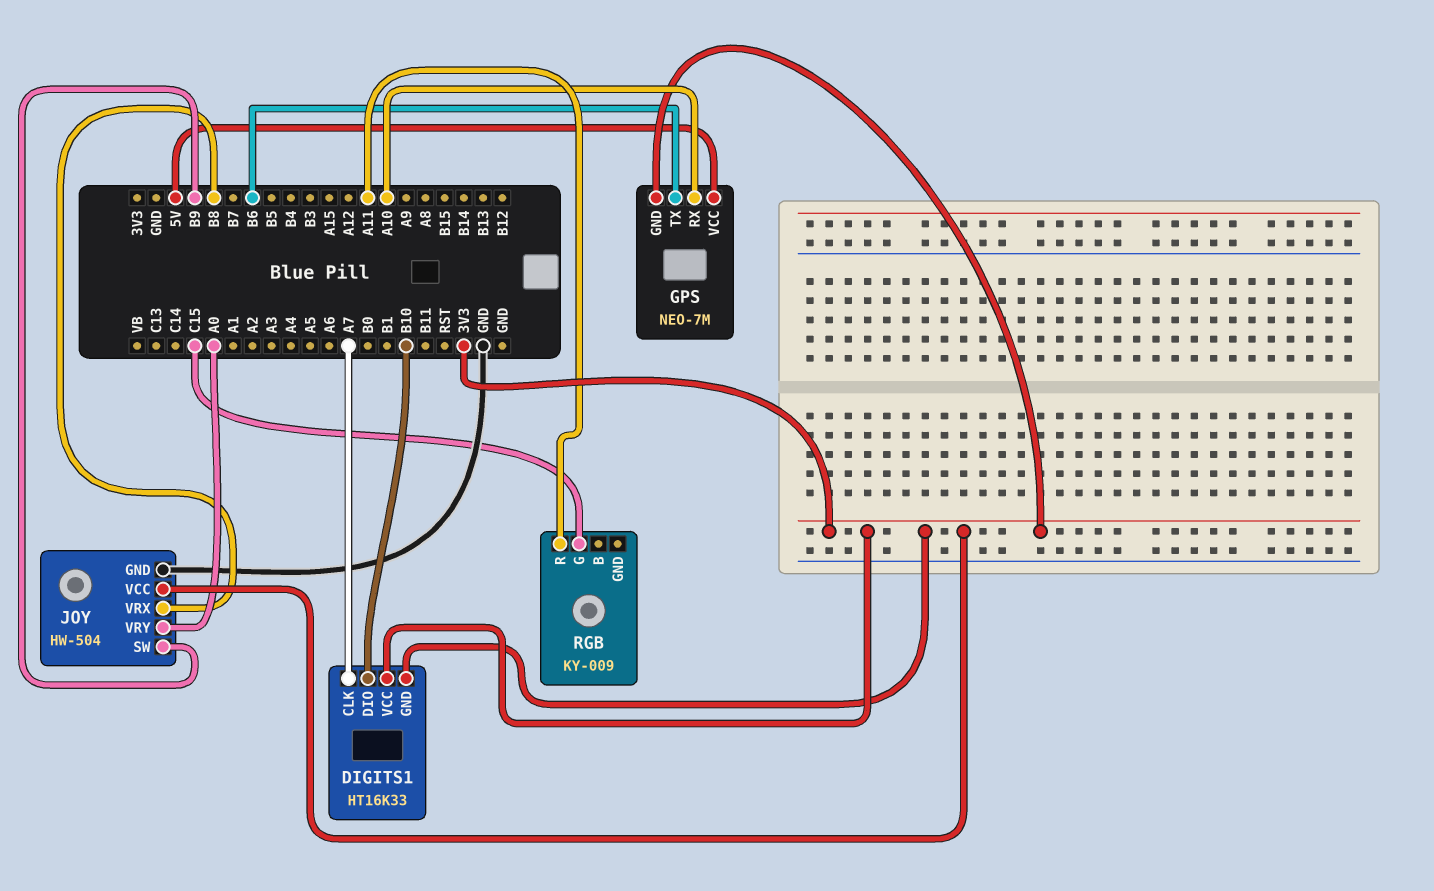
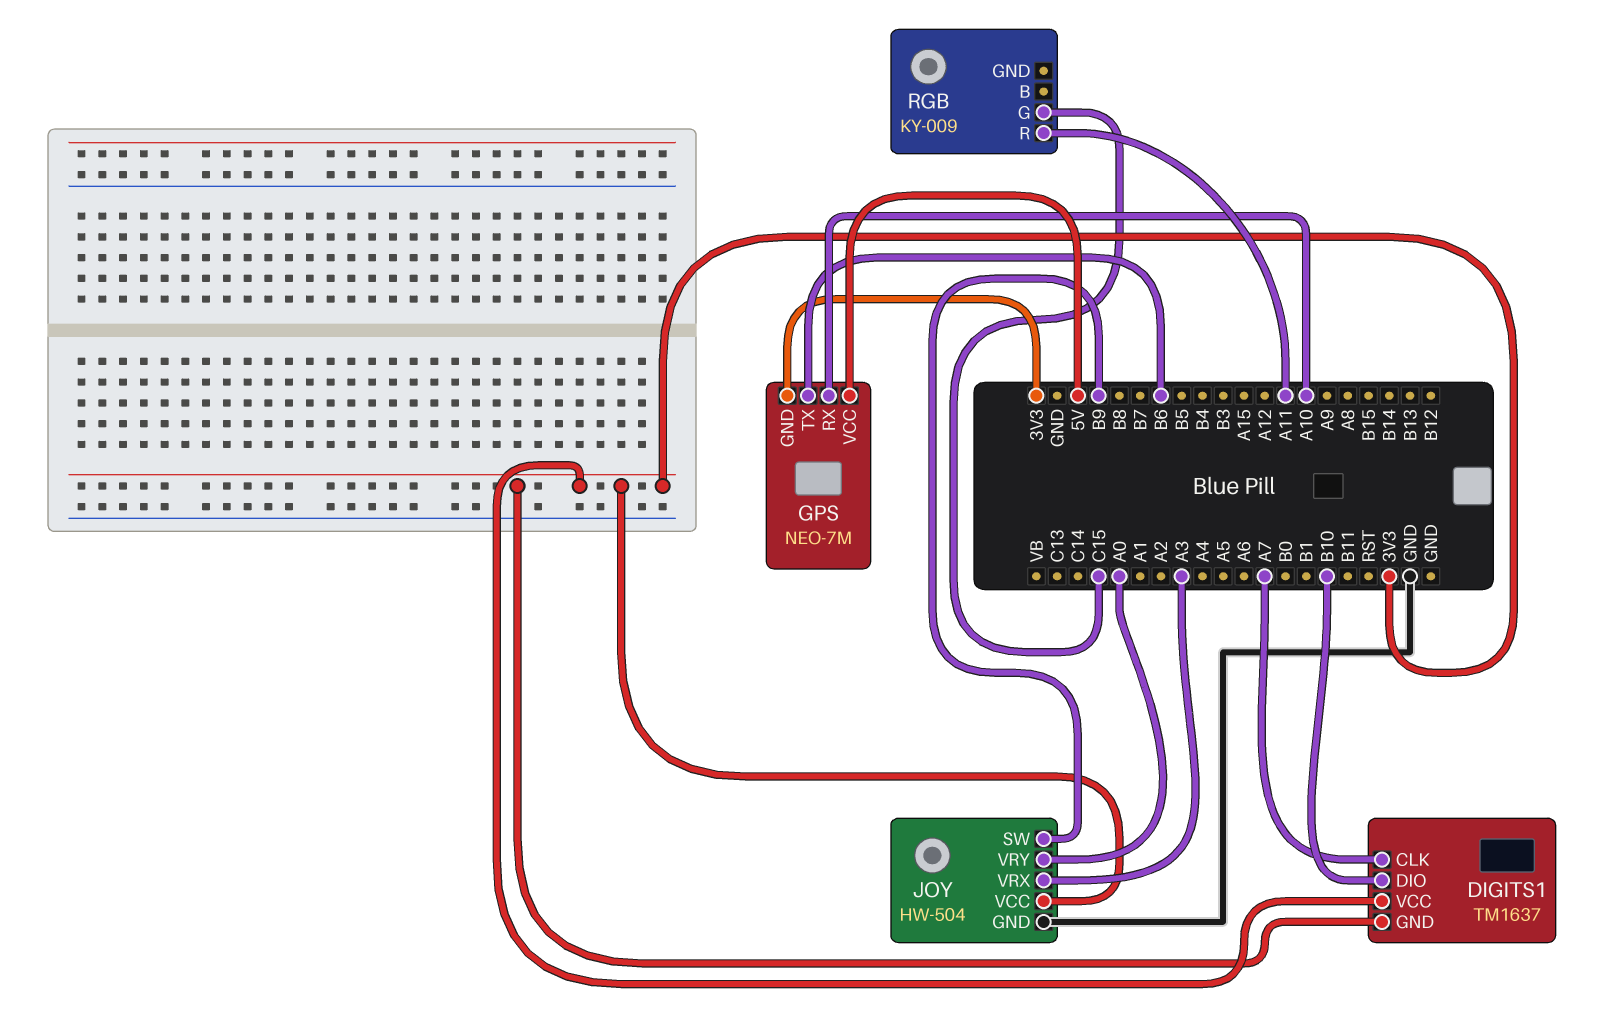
DIGITS1: HT16K33 -> TM1637
JOY pin VRX: B8 -> A3

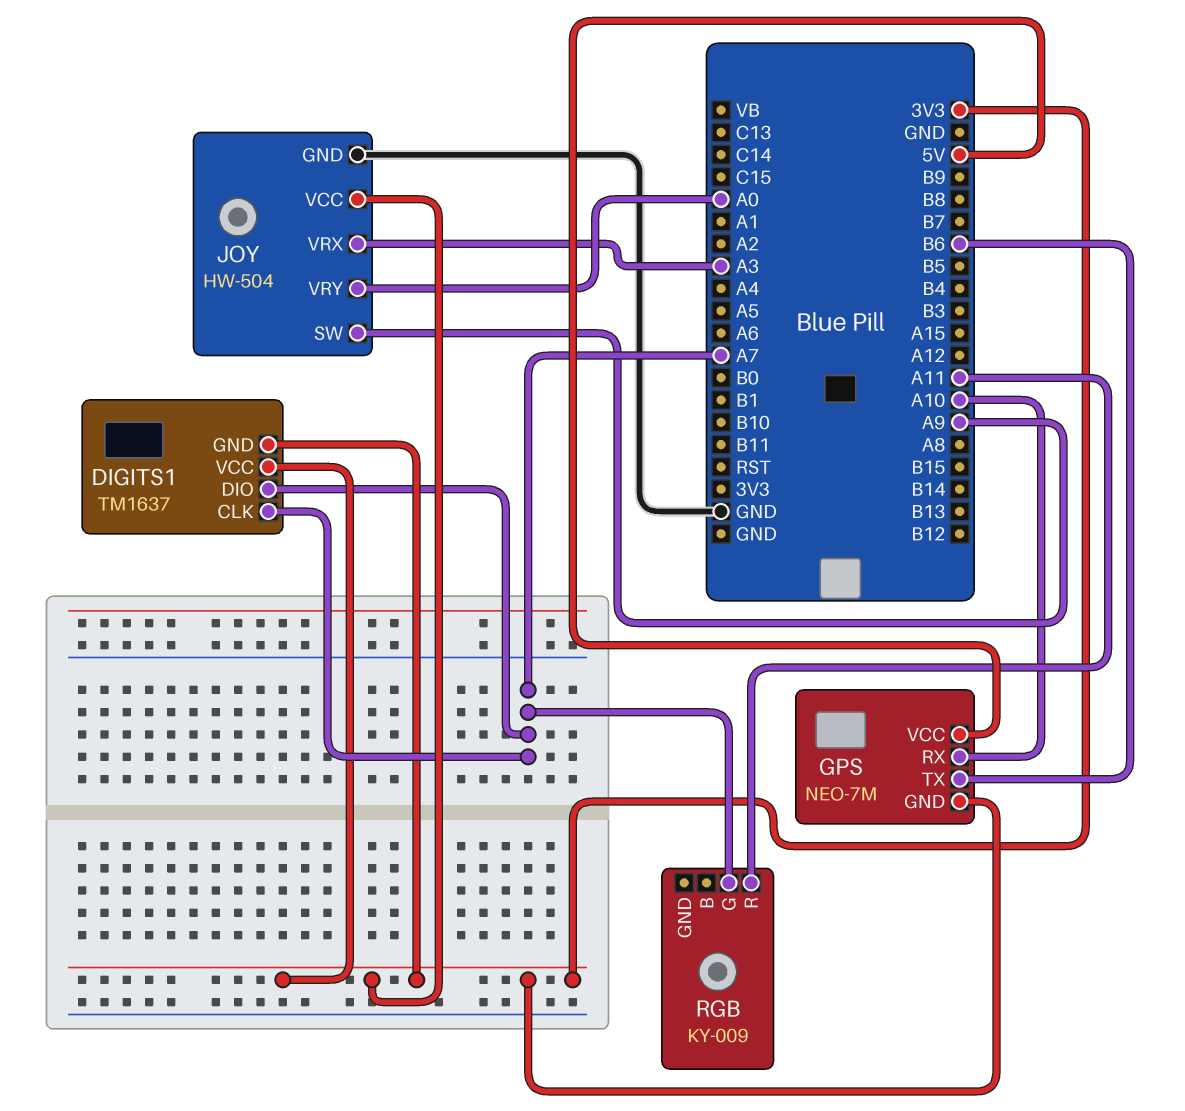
DIGITS1 pin DIO: B10 -> A7
JOY pin SW: B9 -> A9
RGB pin G: C15 -> A7

